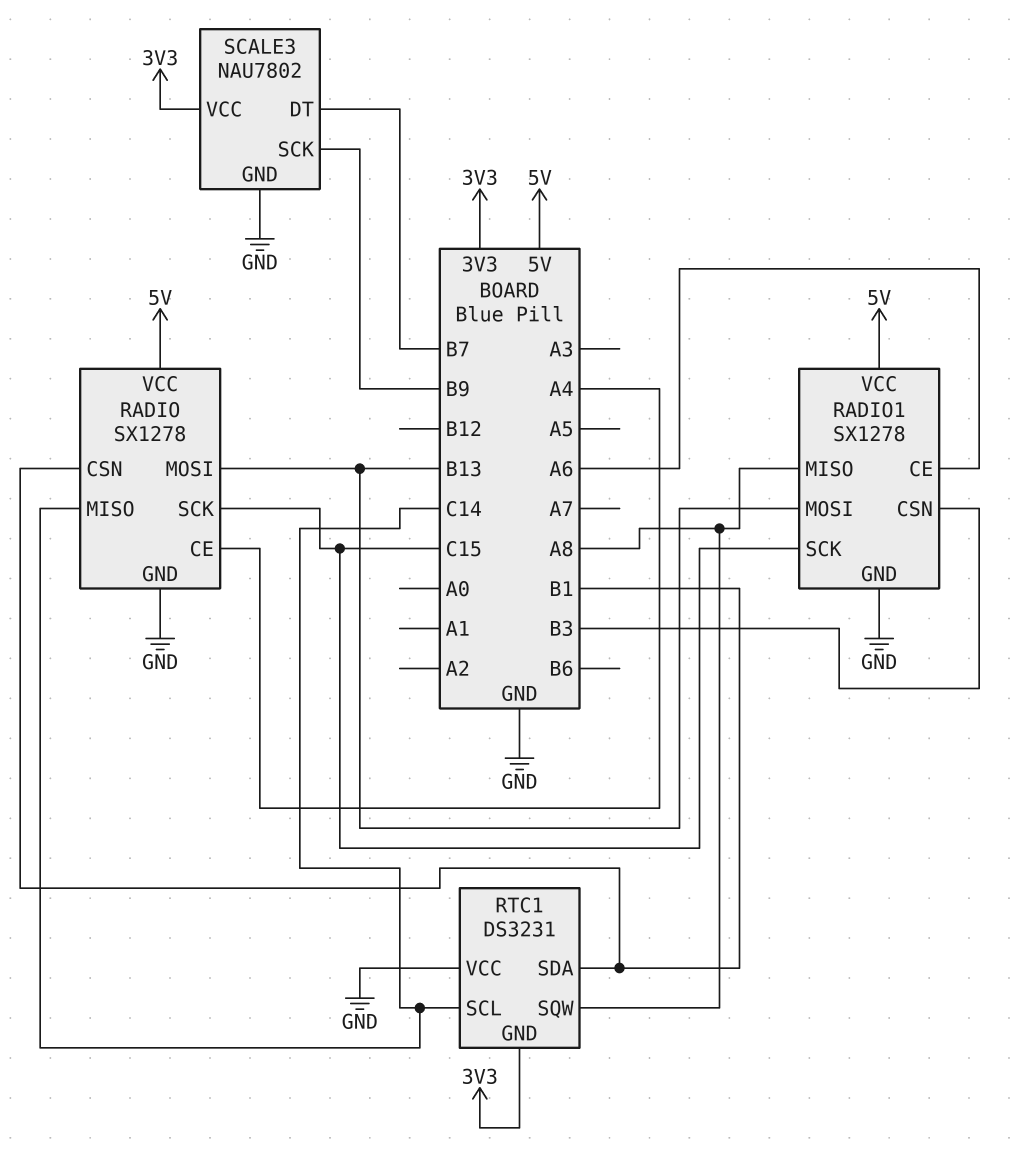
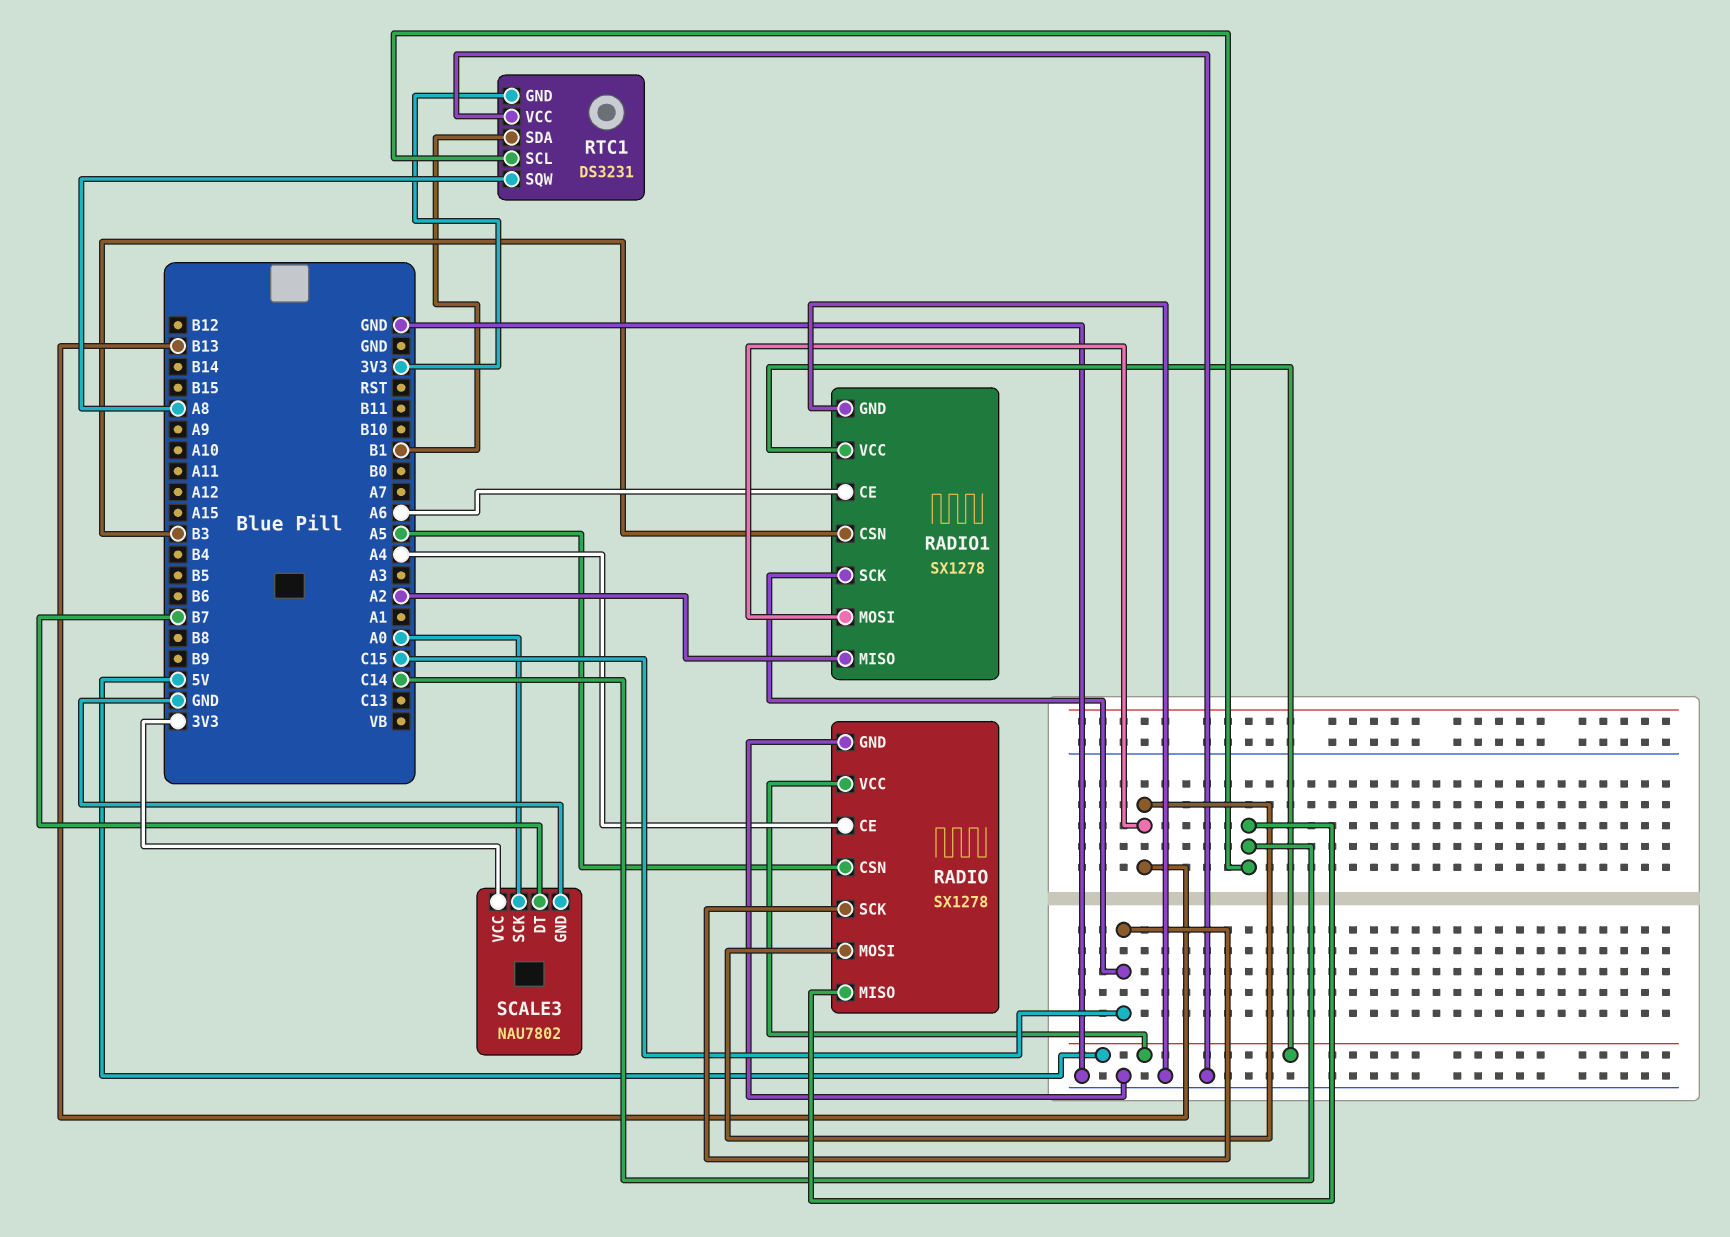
RADIO pin CSN: B1 -> A5
RADIO1 pin MISO: A8 -> A2
SCALE3 pin SCK: B9 -> A0

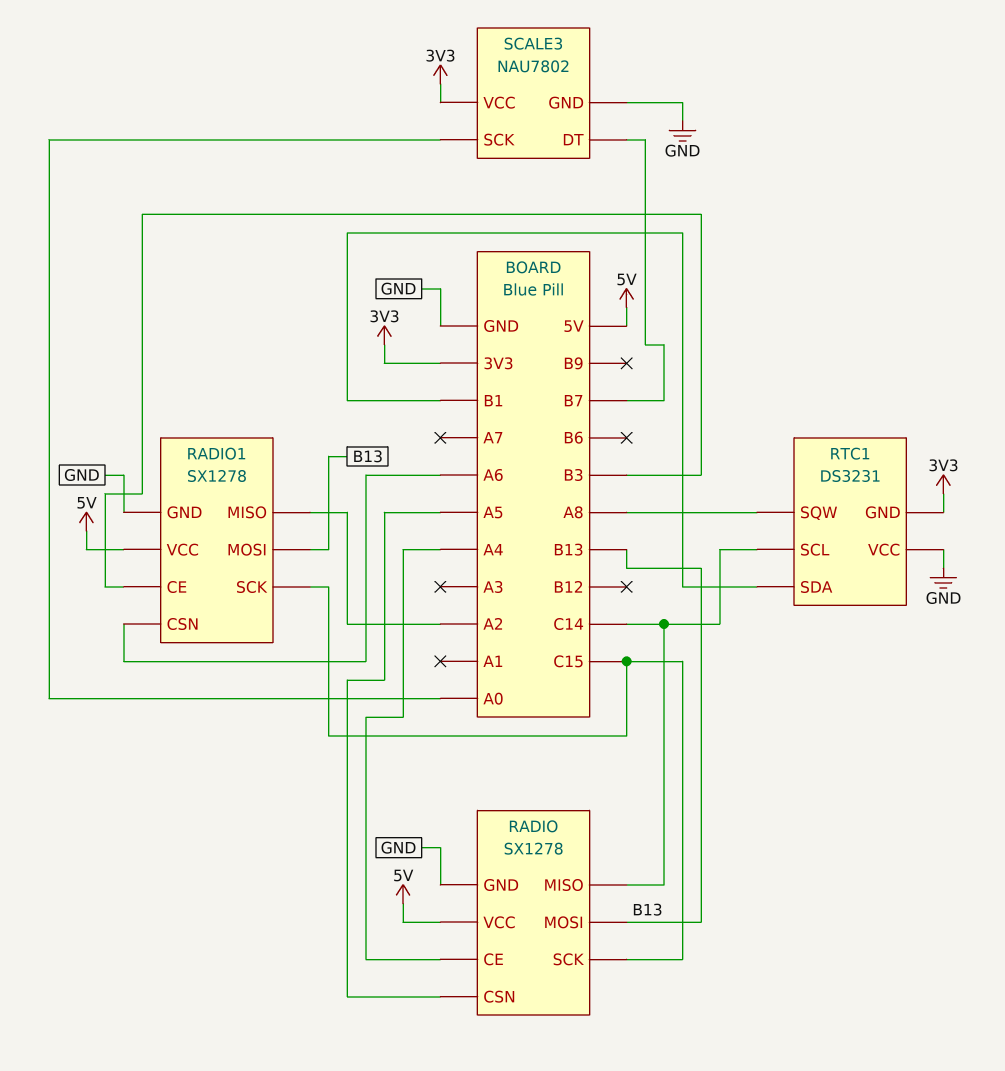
RADIO1 pin CE: A6 -> B3
RADIO1 pin CSN: B3 -> A6

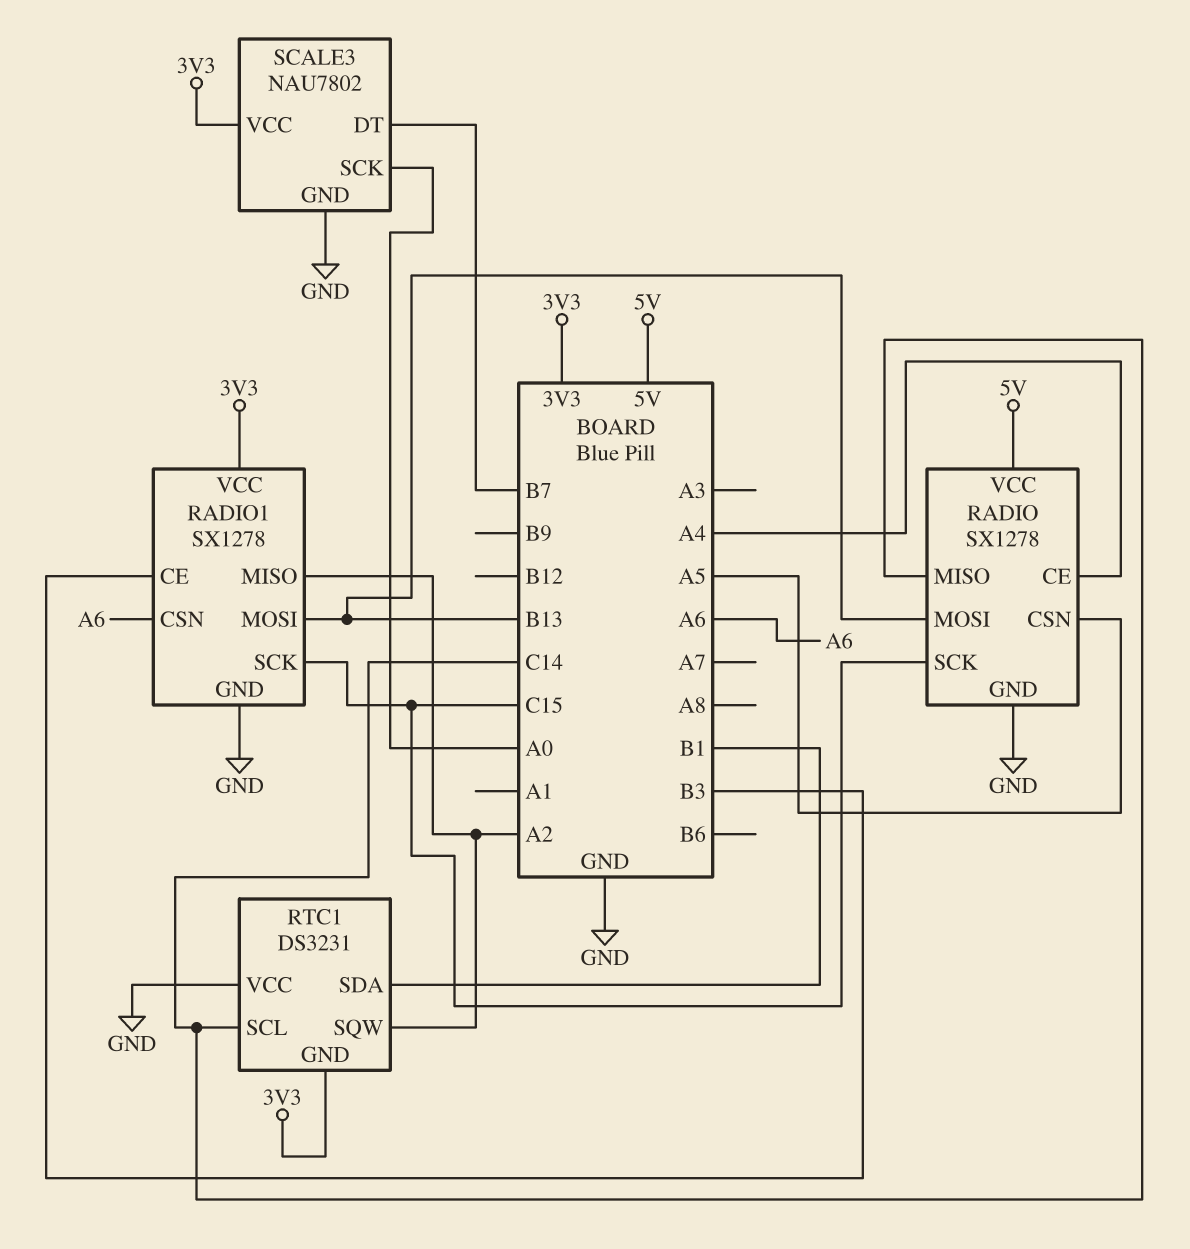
RADIO1 pin VCC: 5V -> 3V3
RTC1 pin SQW: A8 -> A2

